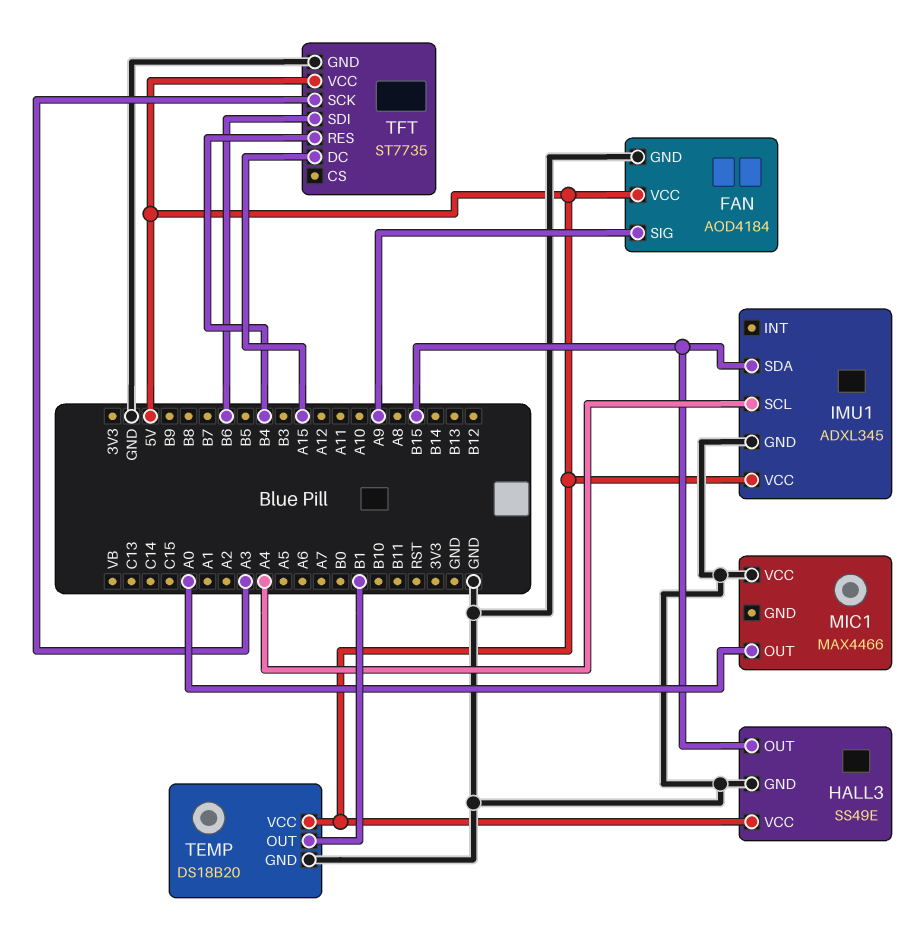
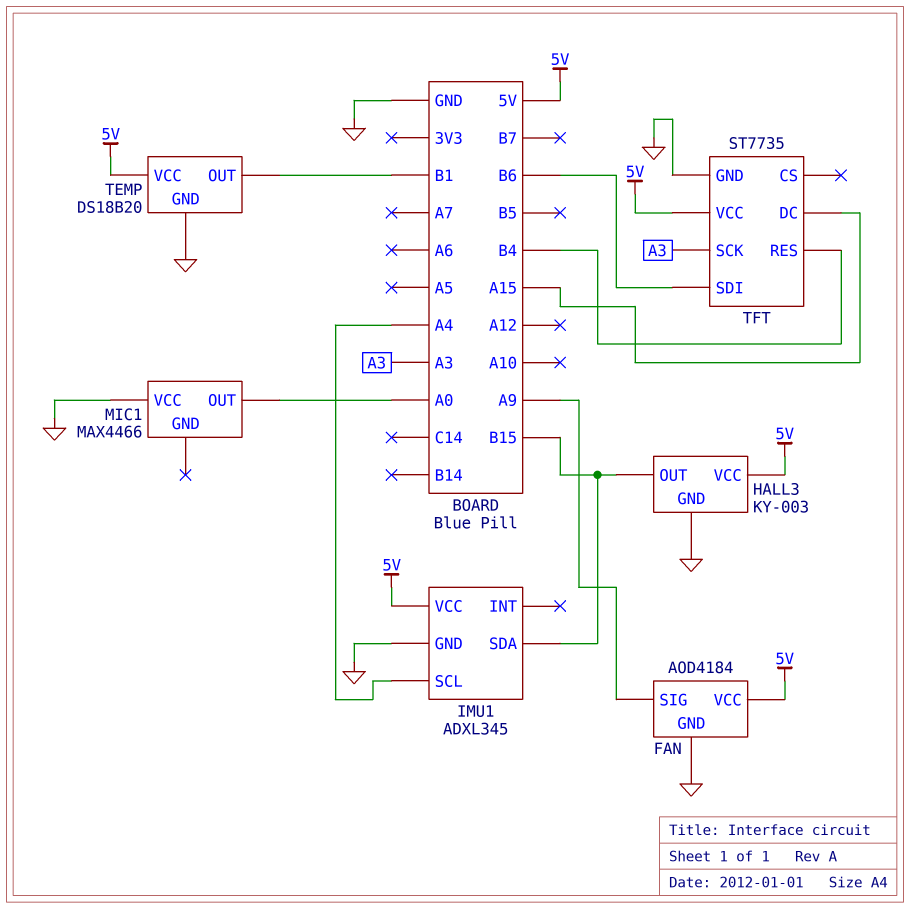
HALL3: SS49E -> KY-003

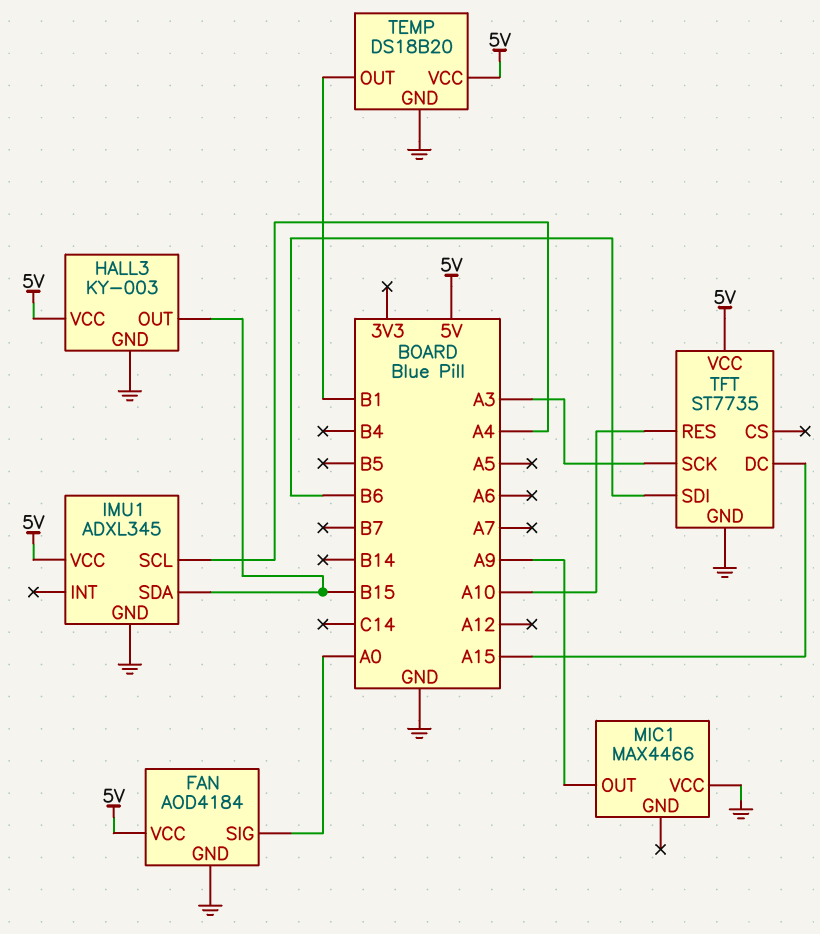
FAN pin SIG: A9 -> A0
MIC1 pin OUT: A0 -> A9
TFT pin RES: B4 -> A10

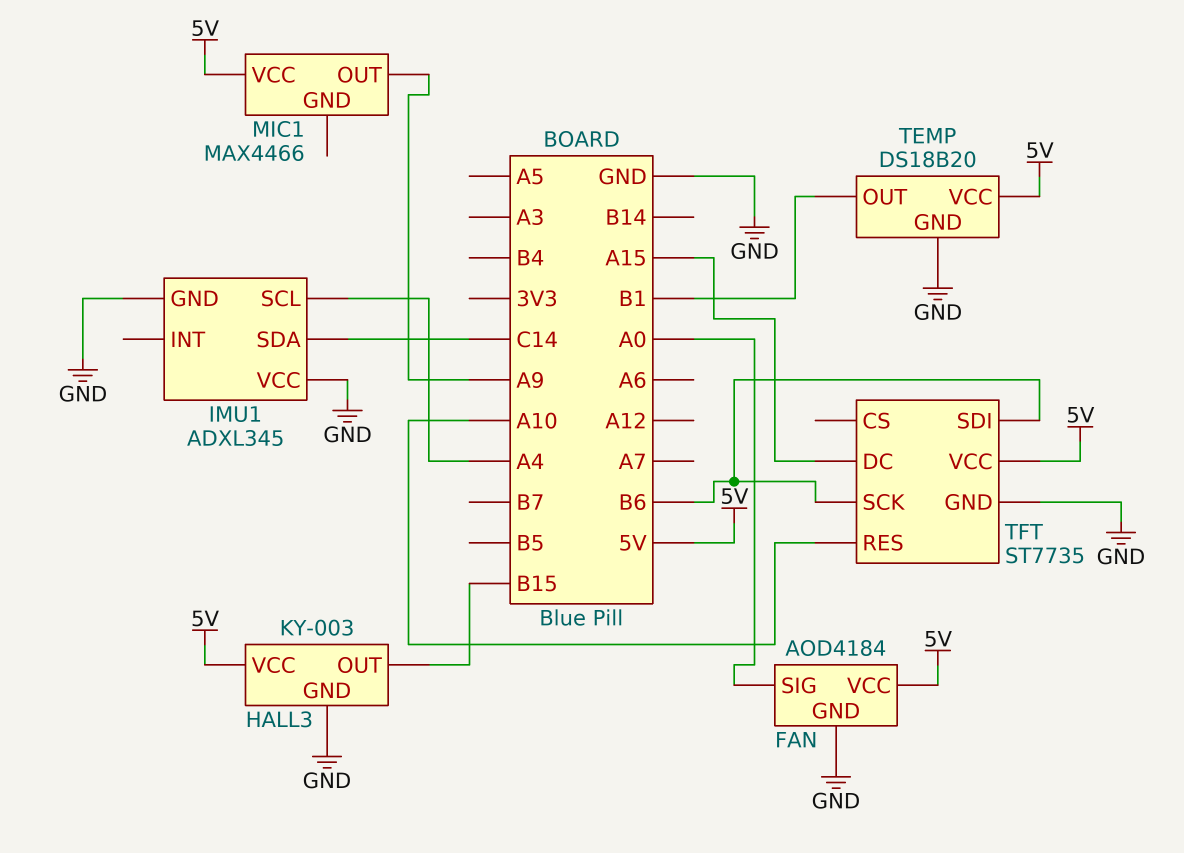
IMU1 pin SDA: B15 -> C14
IMU1 pin VCC: 5V -> GND
MIC1 pin VCC: GND -> 5V
TFT pin SCK: A3 -> B6

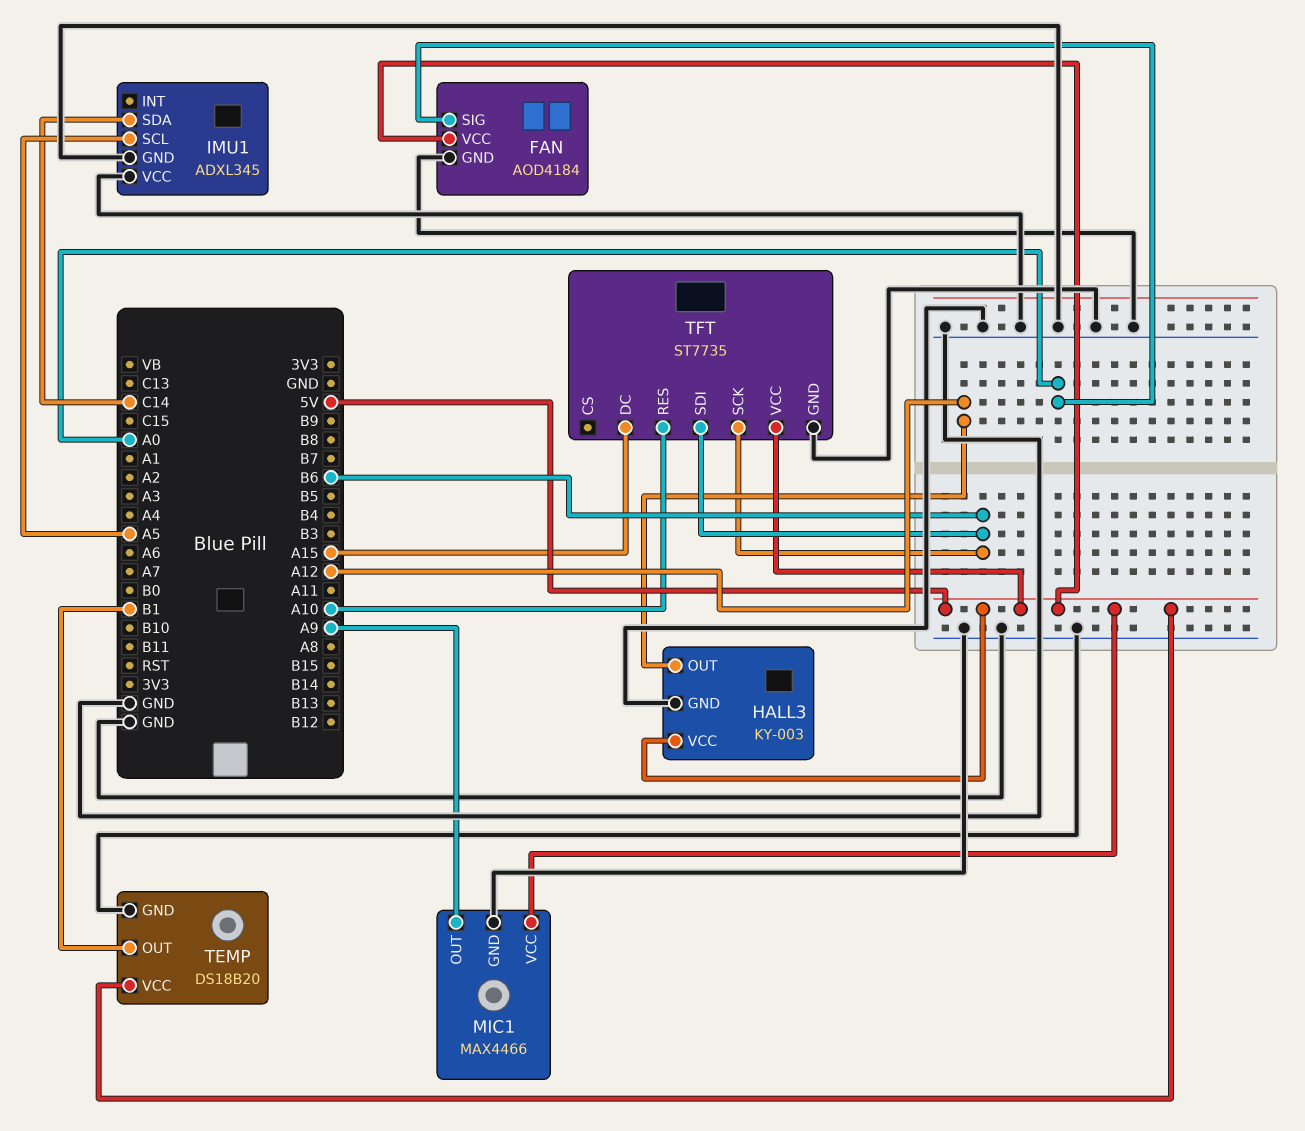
HALL3 pin OUT: B15 -> A12
IMU1 pin SCL: A4 -> A5
MIC1 pin GND: none -> GND

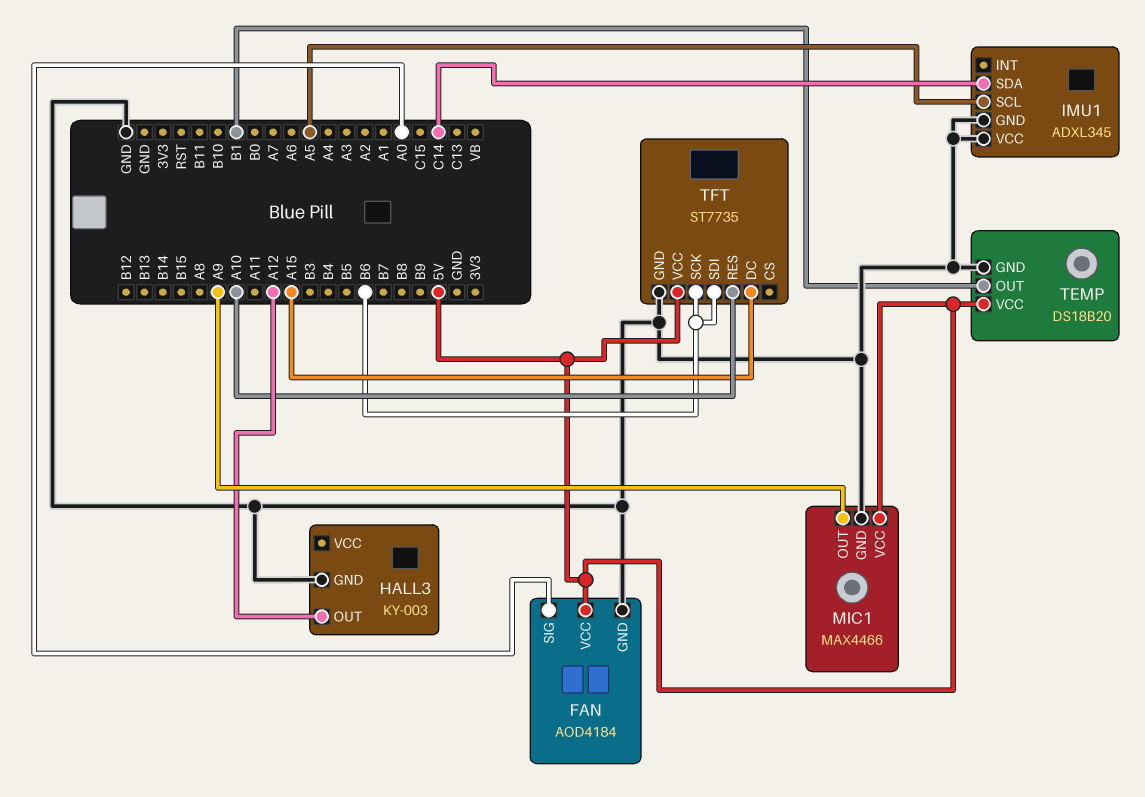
HALL3 pin VCC: 5V -> none

